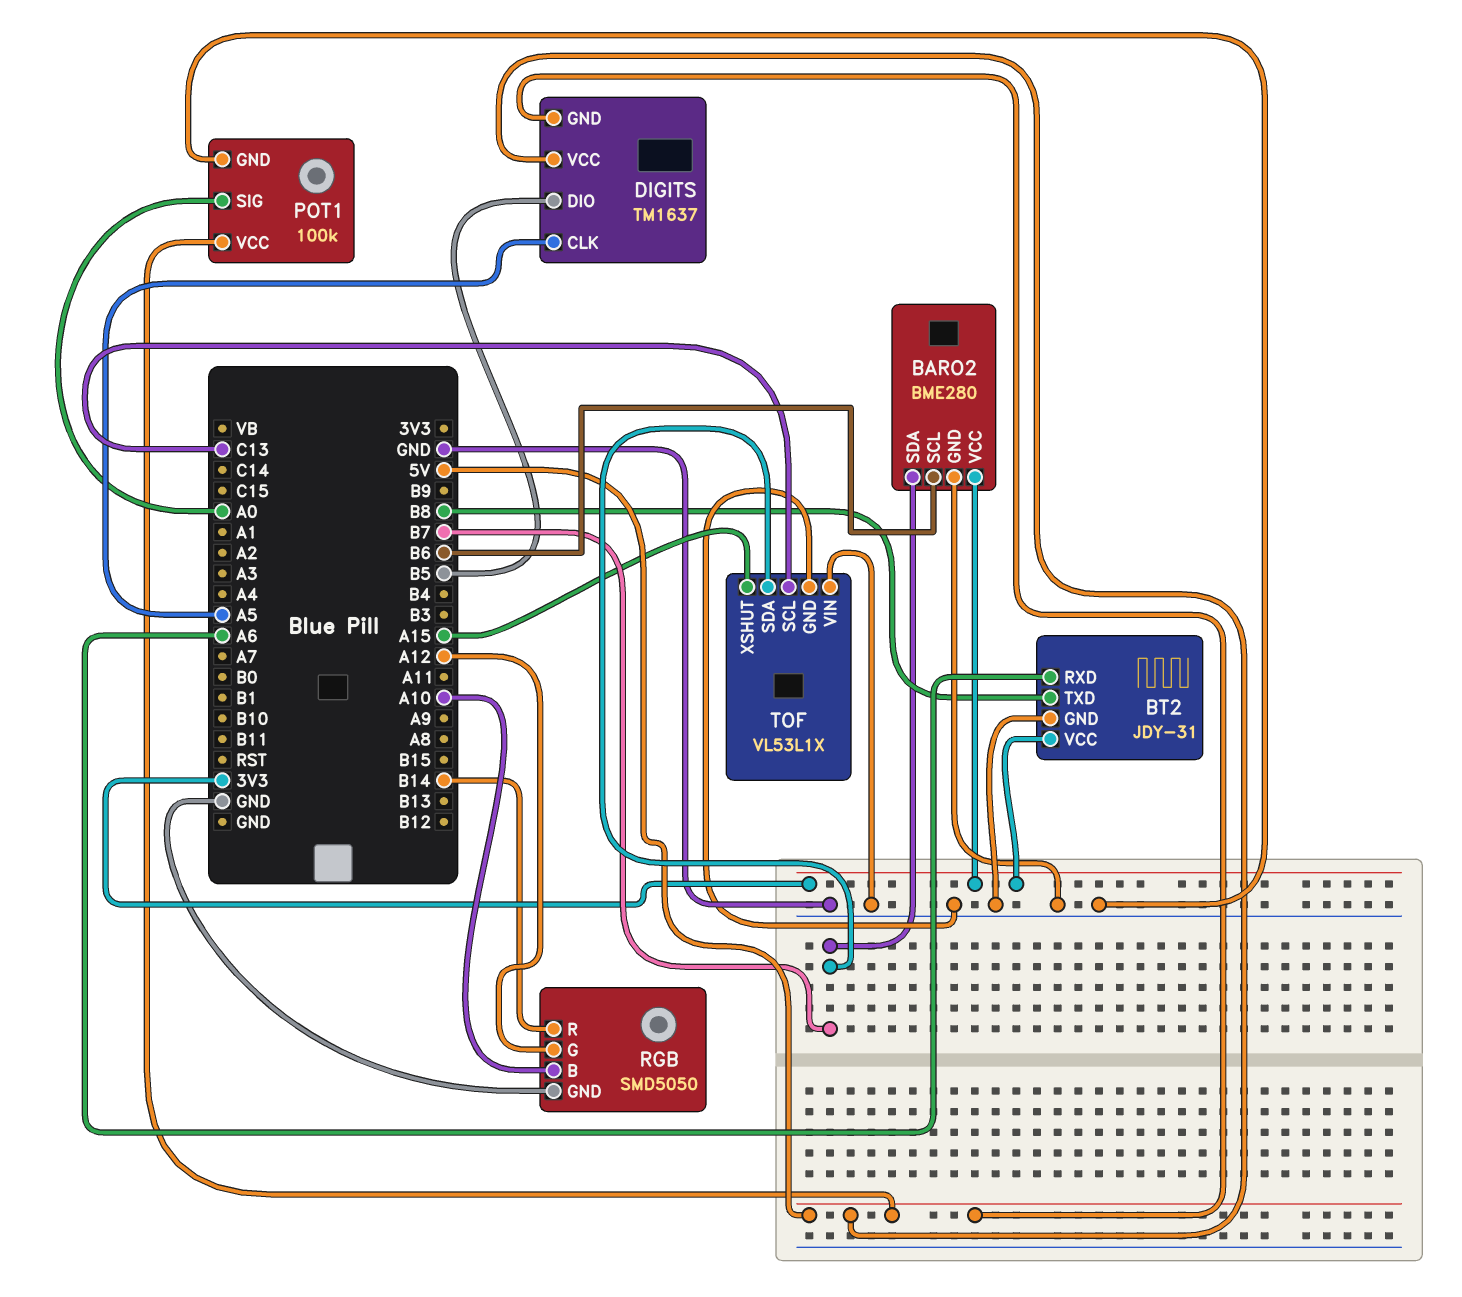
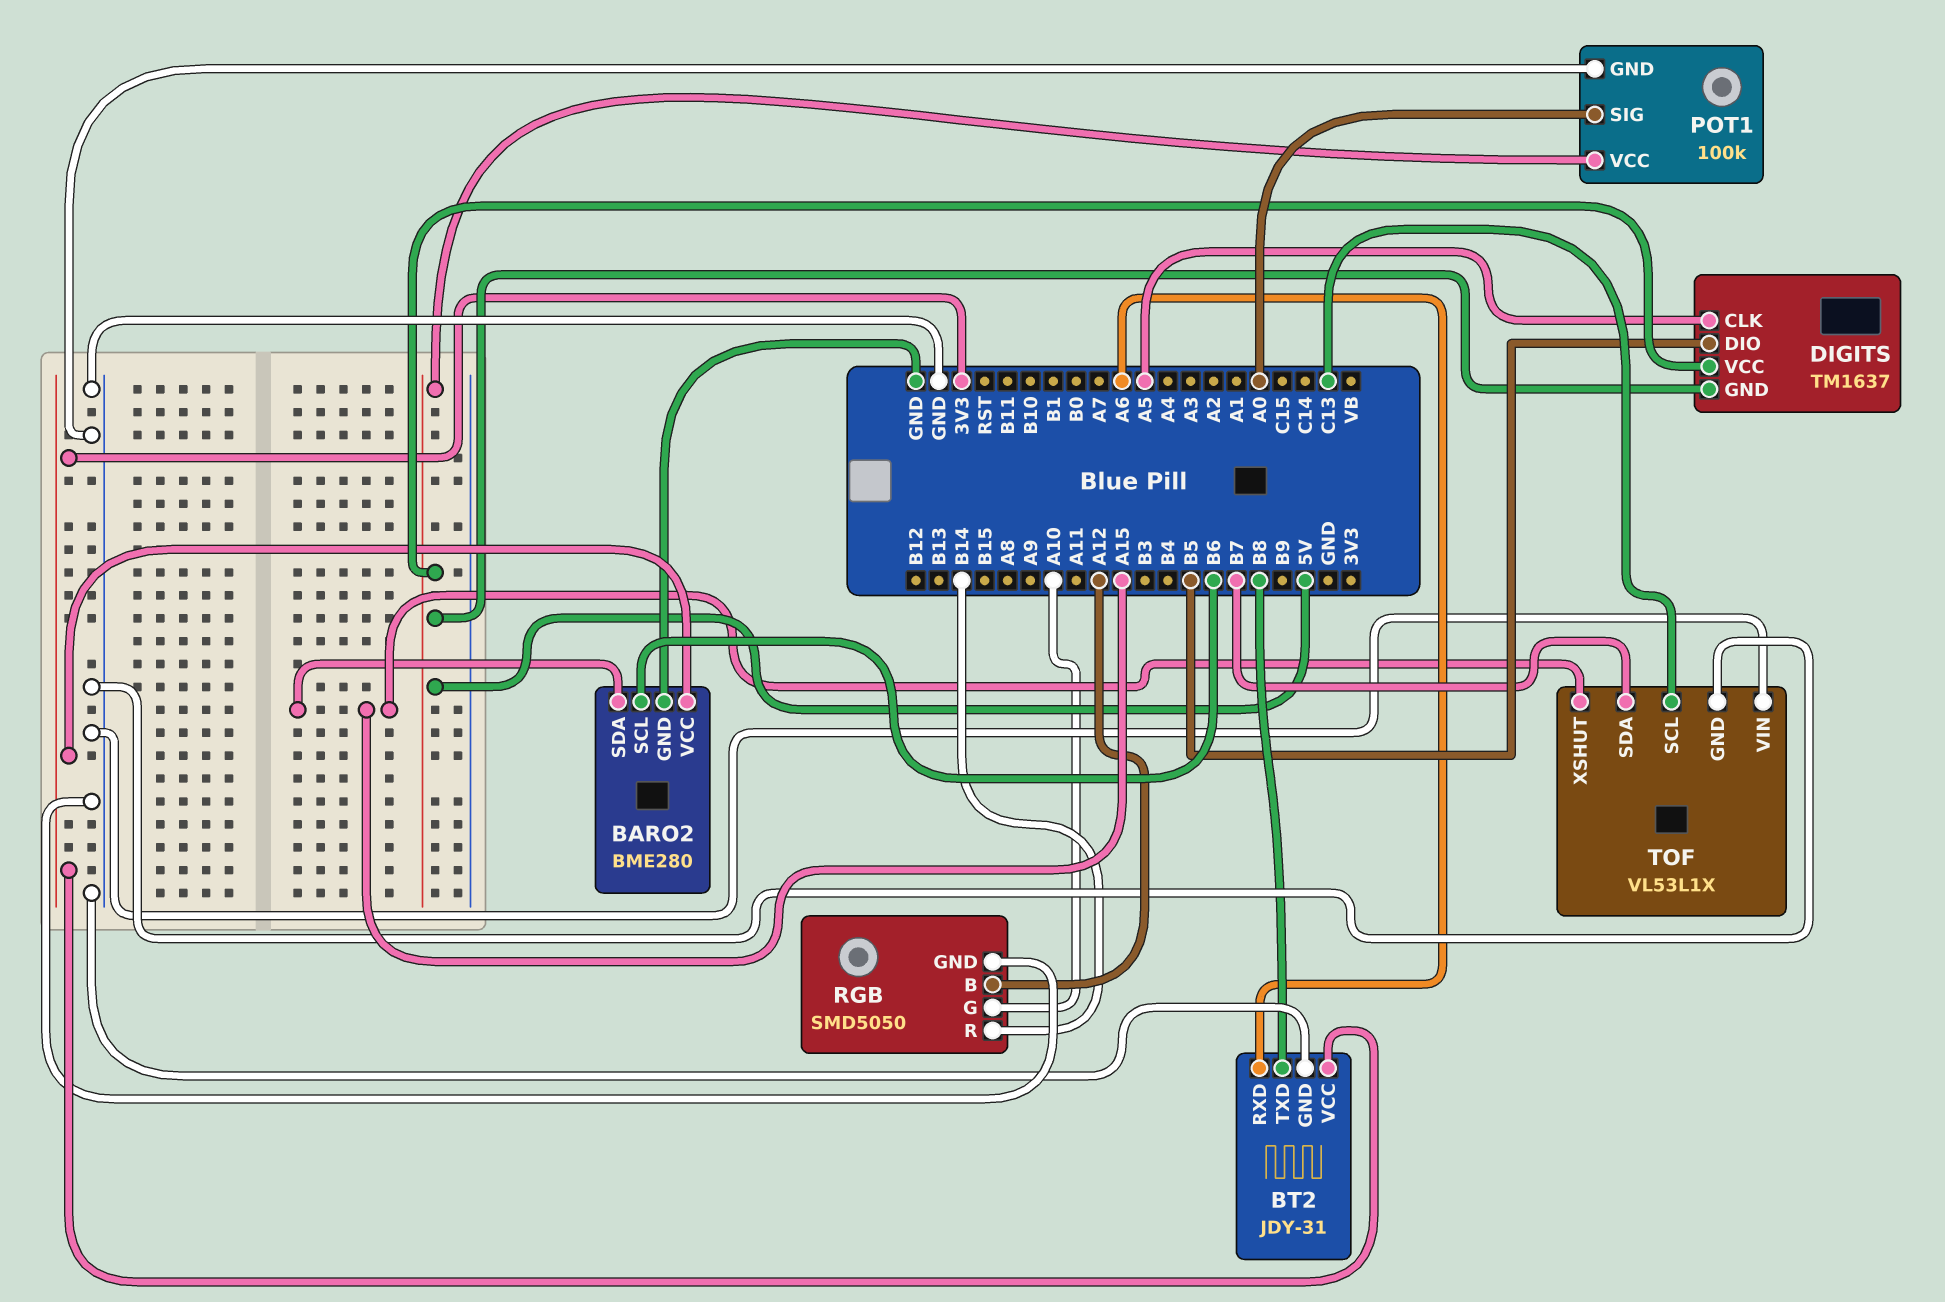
BARO2 pin SDA: B7 -> A15
RGB pin B: A10 -> A12
RGB pin G: A12 -> A10

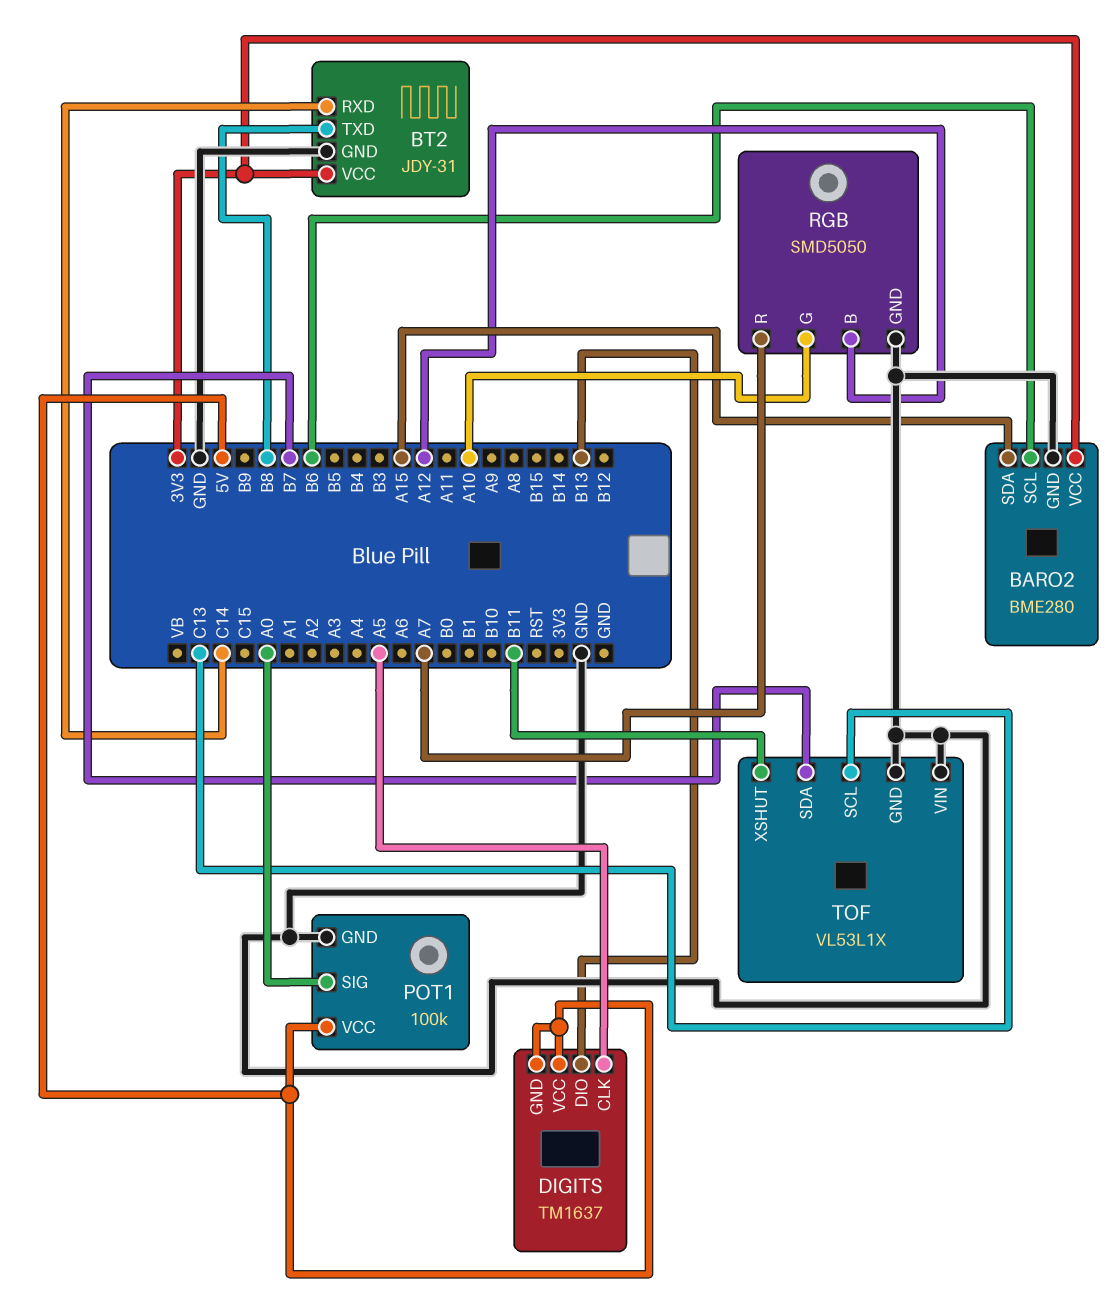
BT2 pin RXD: A6 -> C14
DIGITS pin DIO: B5 -> B13
RGB pin R: B14 -> A7
TOF pin XSHUT: A15 -> B11

